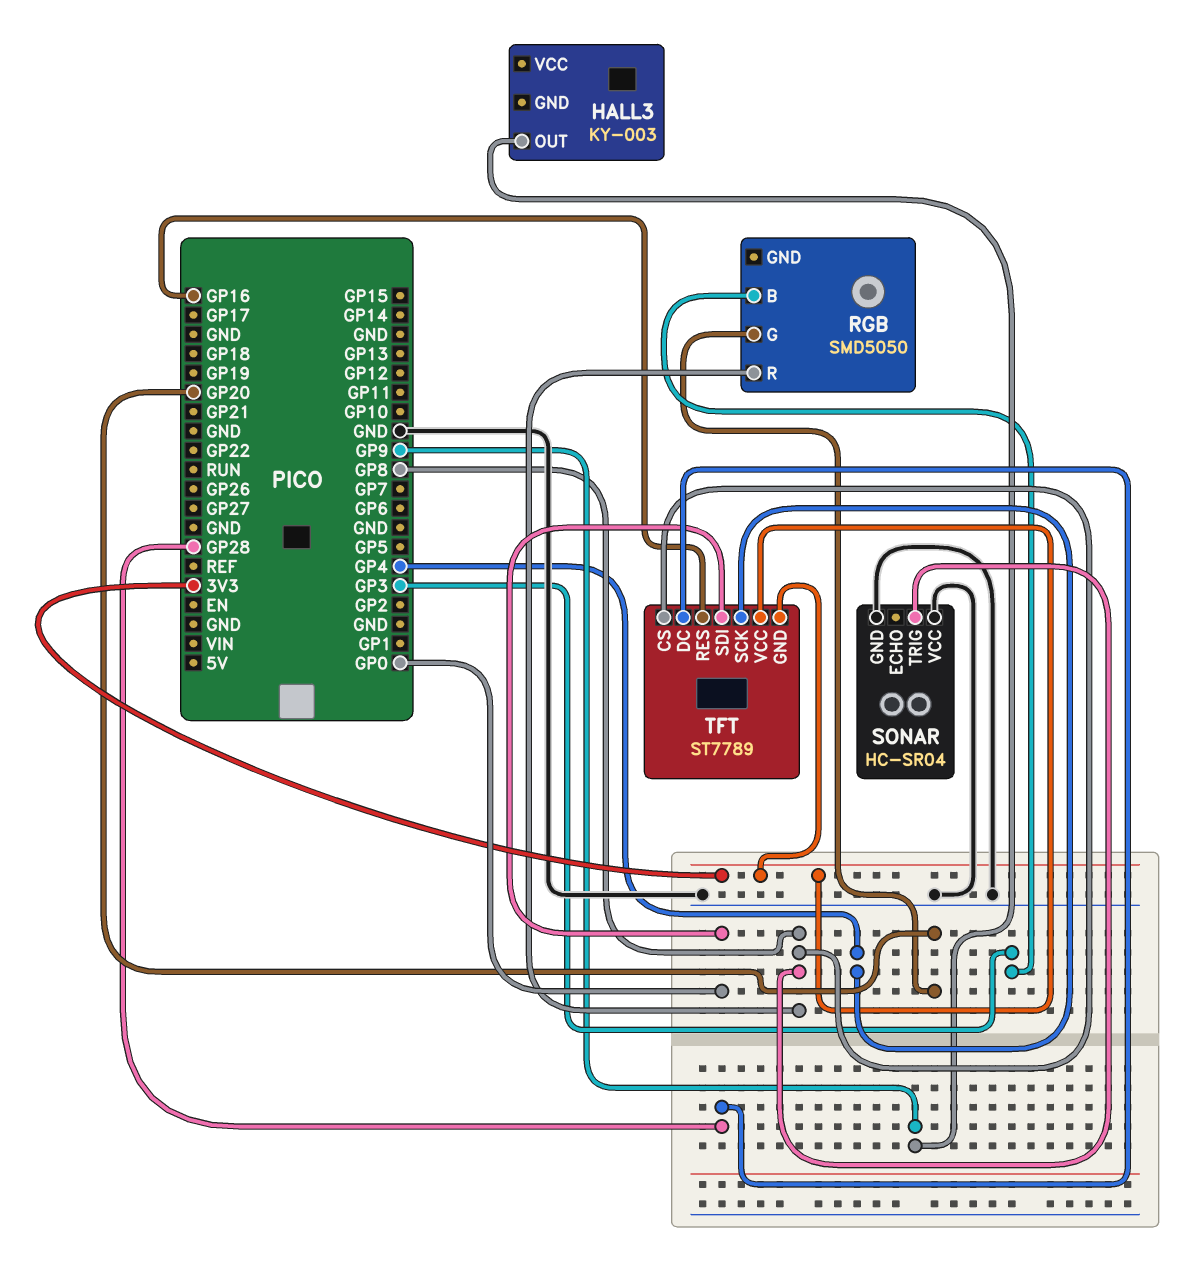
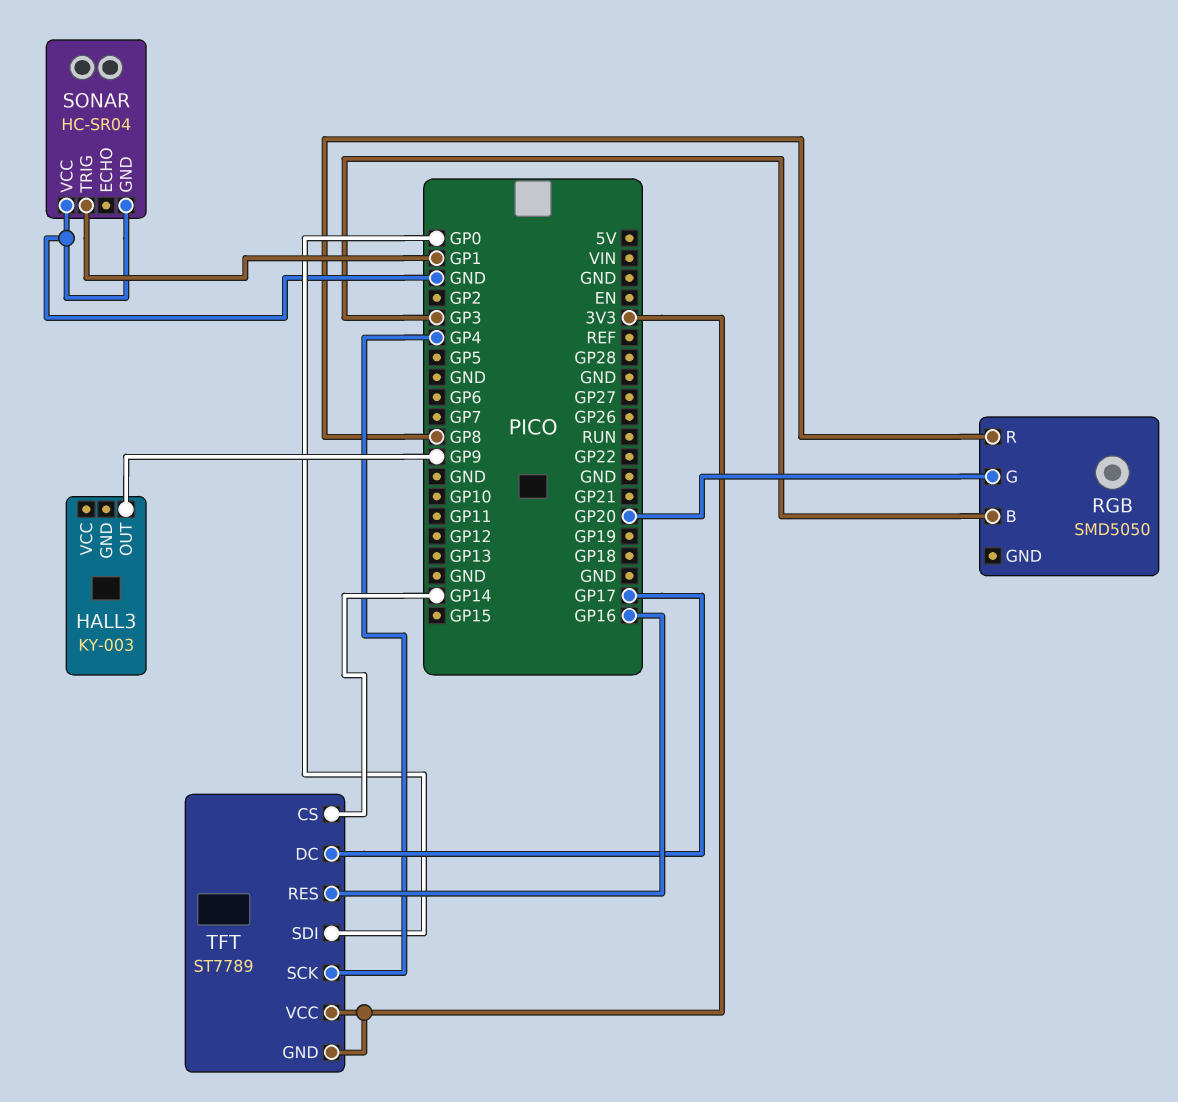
SONAR pin TRIG: GP8 -> GP1
TFT pin CS: GP8 -> GP14
TFT pin DC: GP28 -> GP17

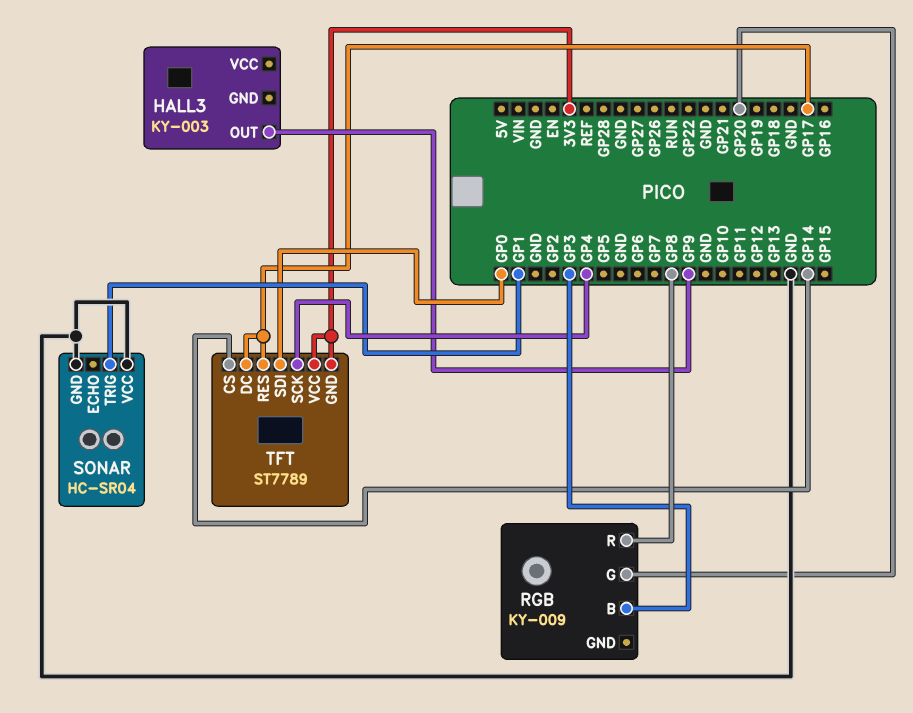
RGB: SMD5050 -> KY-009
TFT pin RES: GP16 -> GP17

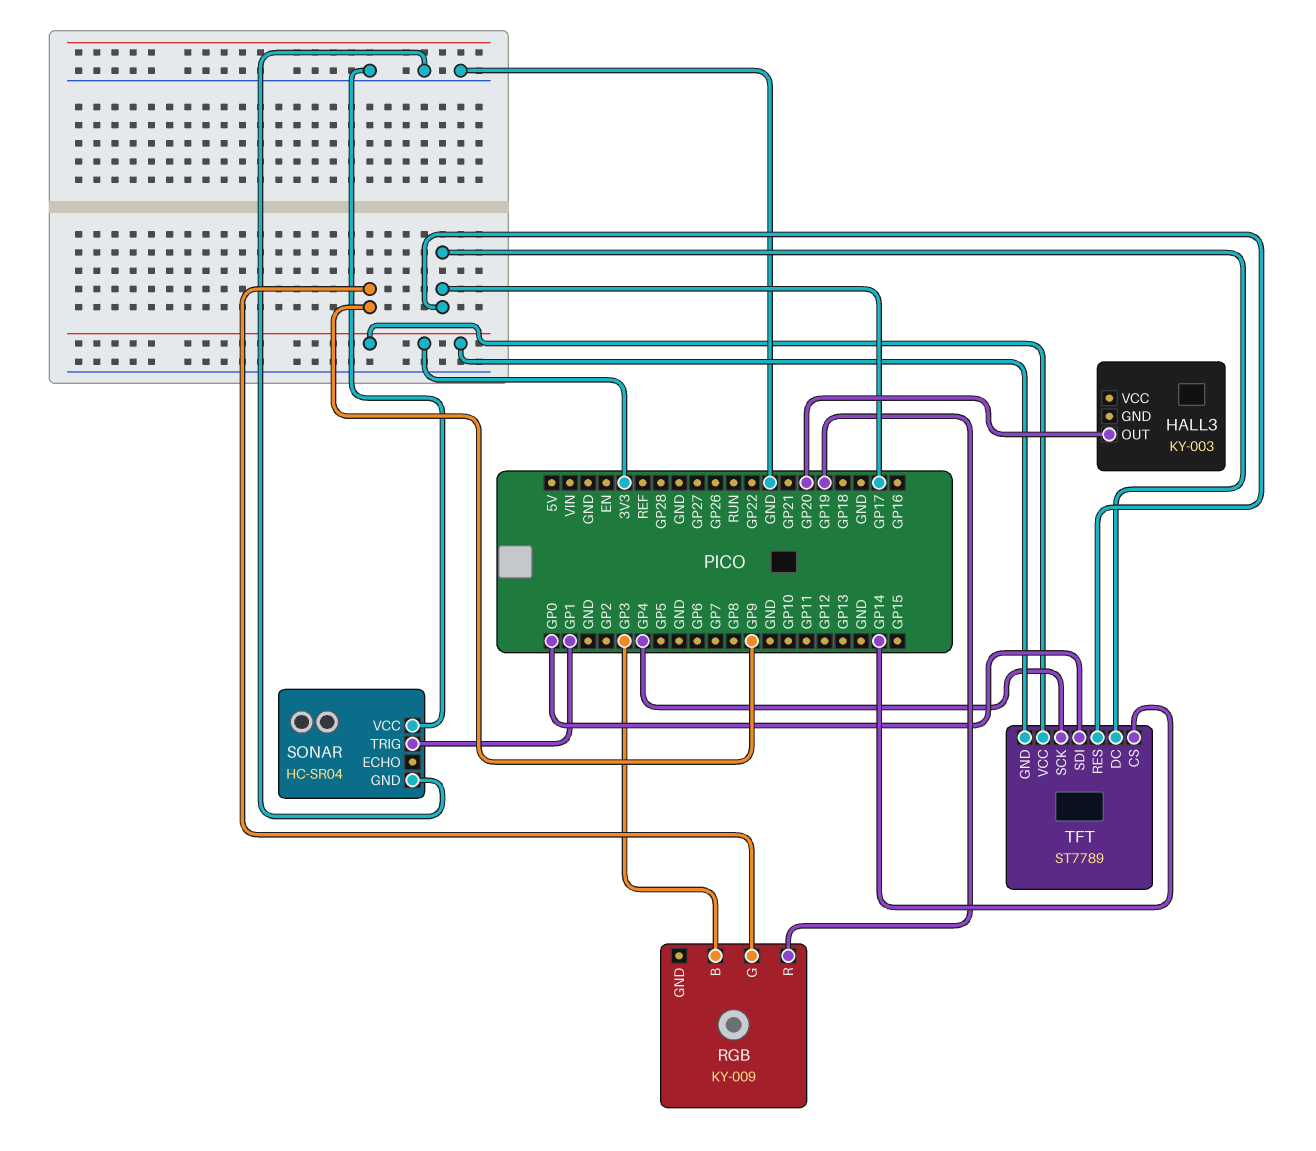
HALL3 pin OUT: GP9 -> GP20
RGB pin G: GP20 -> GP9
RGB pin R: GP8 -> GP19

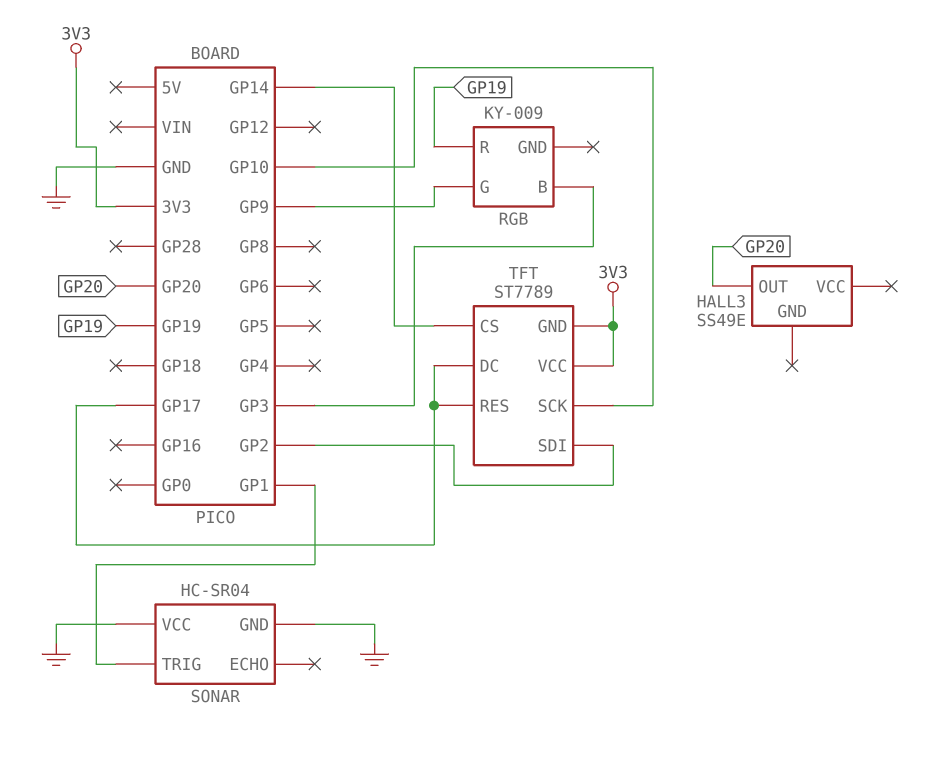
HALL3: KY-003 -> SS49E
TFT pin SCK: GP4 -> GP10
TFT pin SDI: GP0 -> GP2

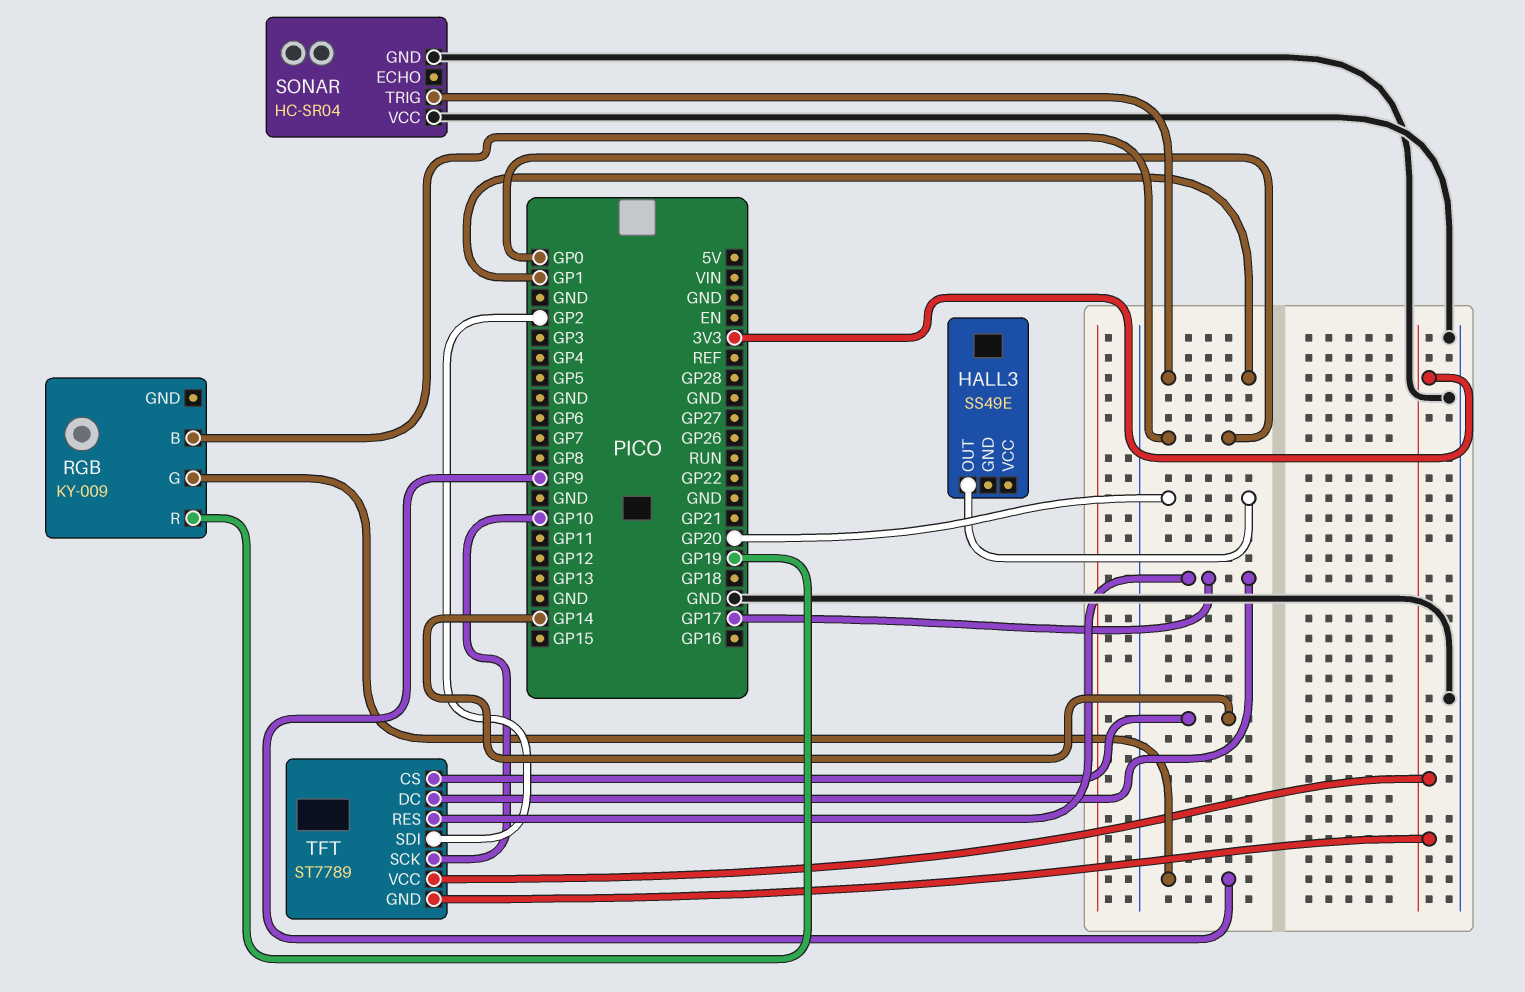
RGB pin B: GP3 -> GP0

